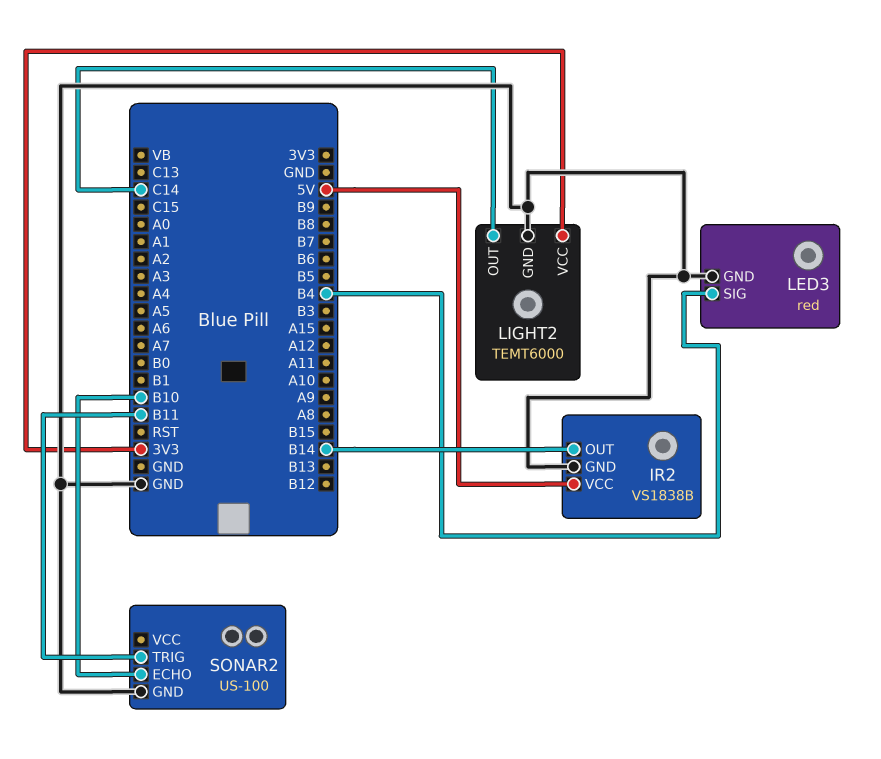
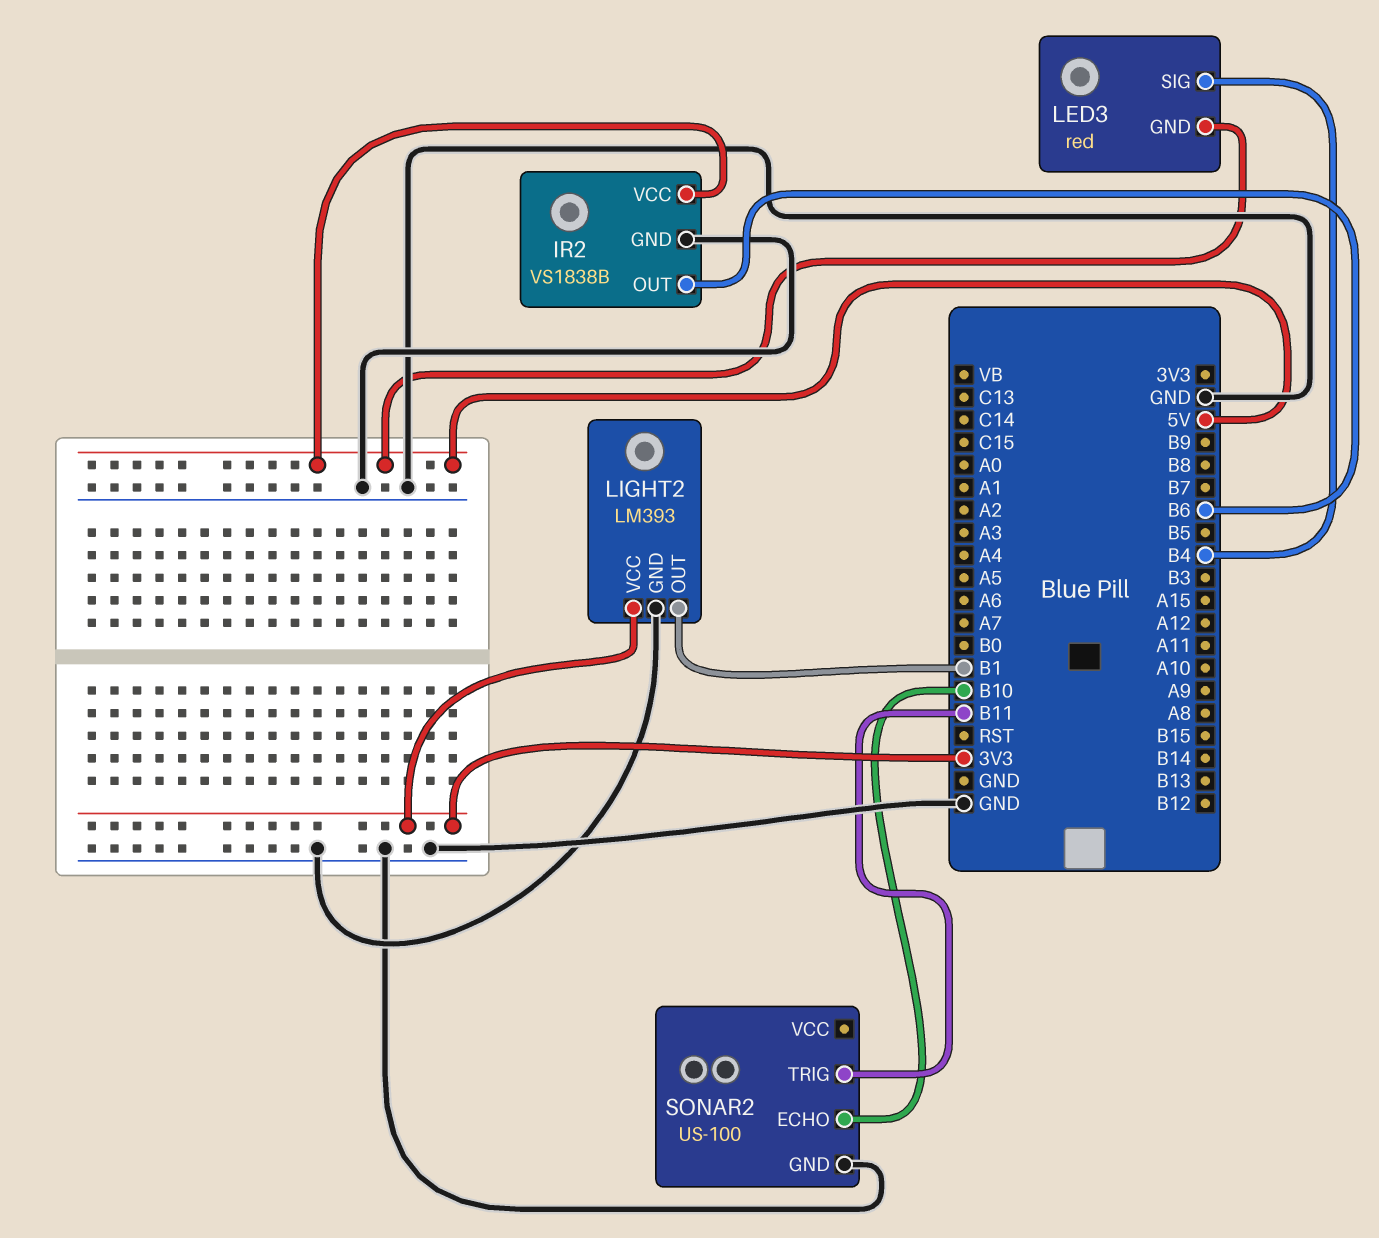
IR2 pin OUT: B14 -> B6
LED3 pin GND: GND -> 5V
LIGHT2: TEMT6000 -> LM393
LIGHT2 pin OUT: C14 -> B1

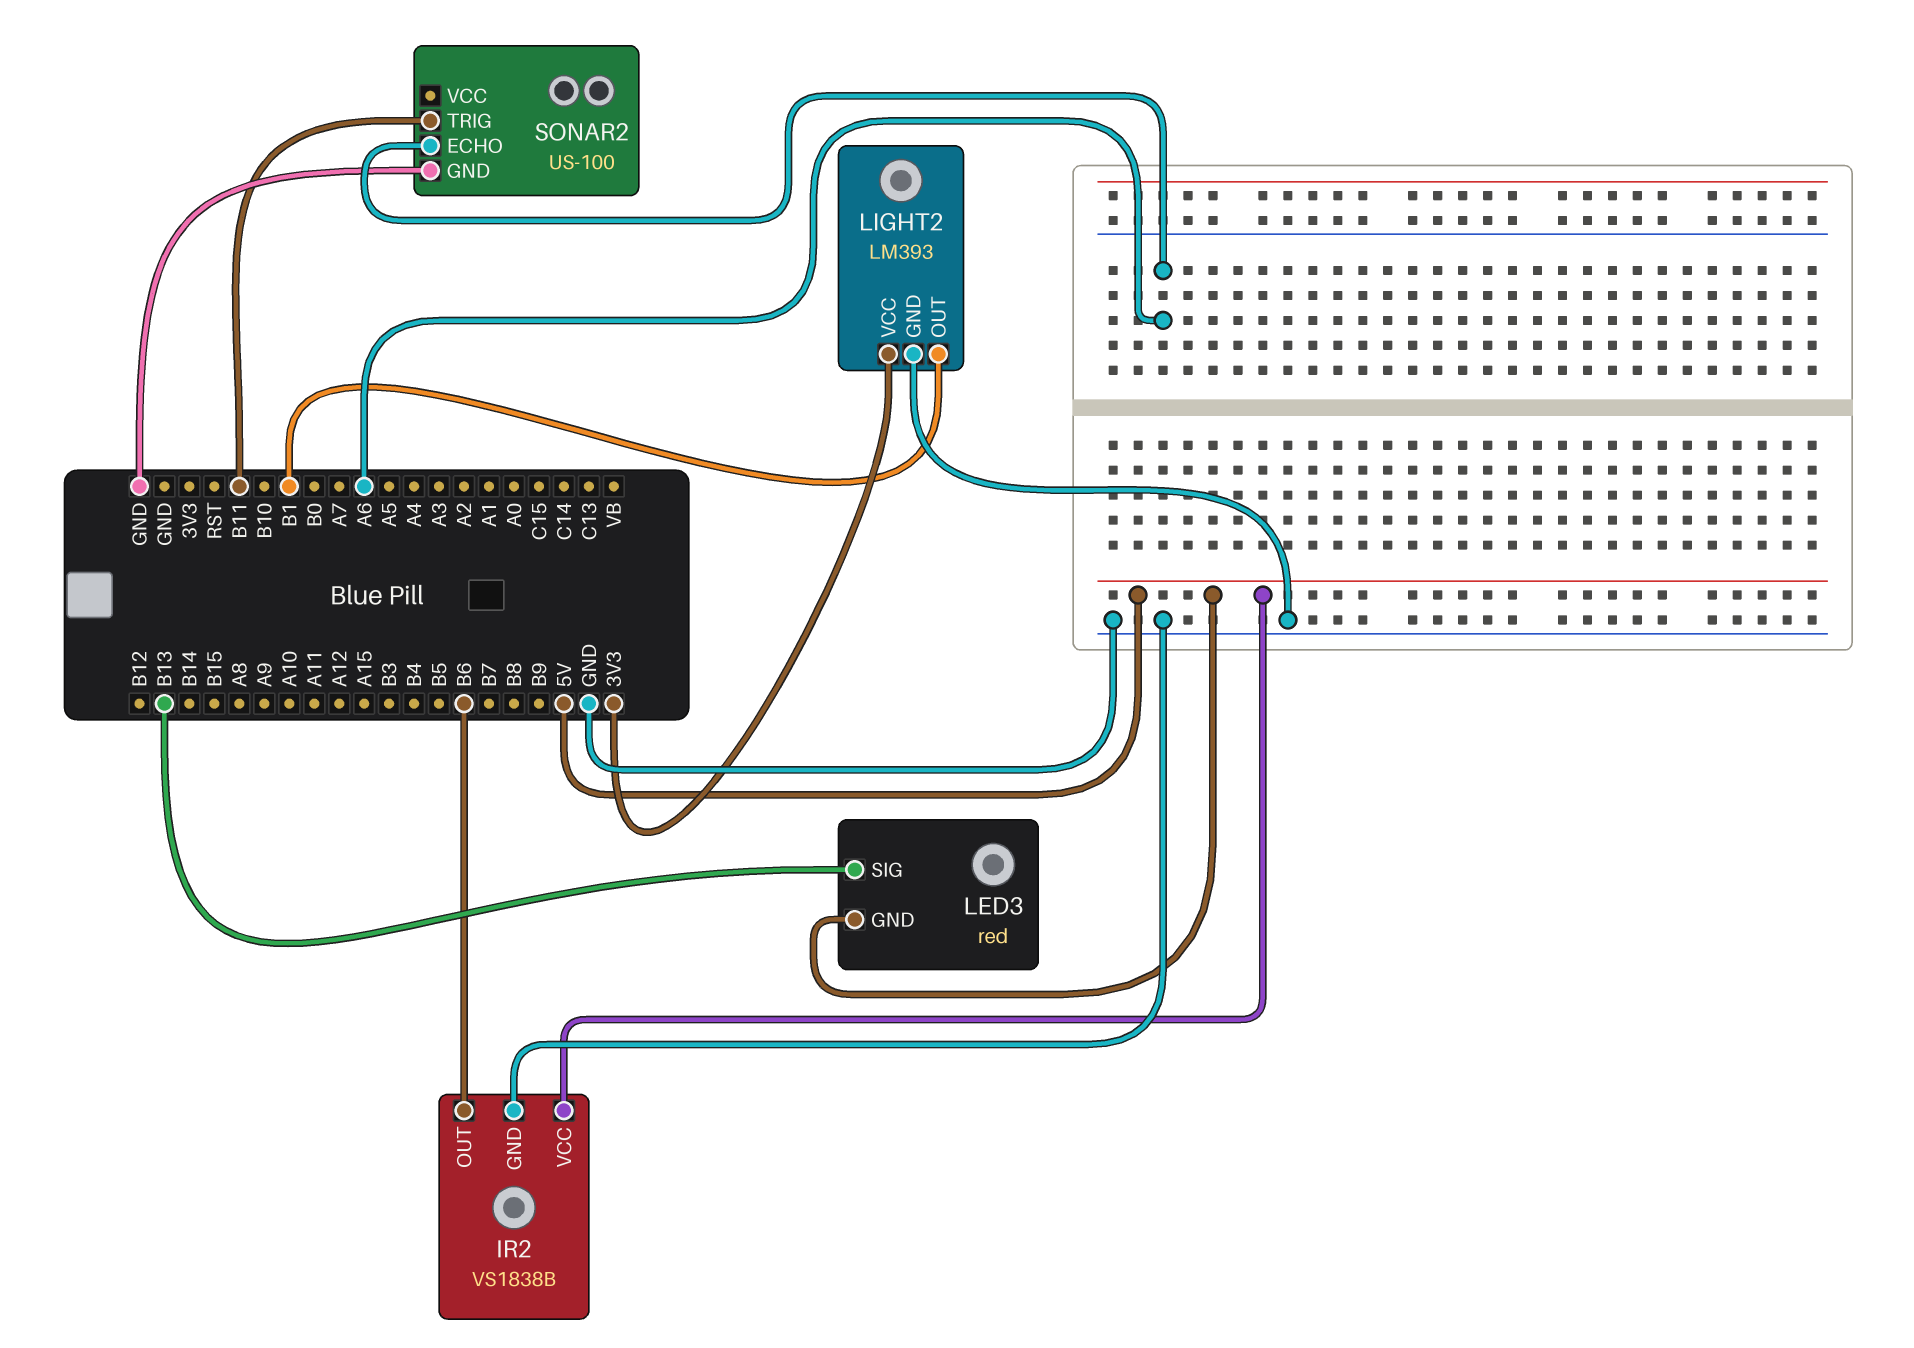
LED3 pin SIG: B4 -> B13
SONAR2 pin ECHO: B10 -> A6

